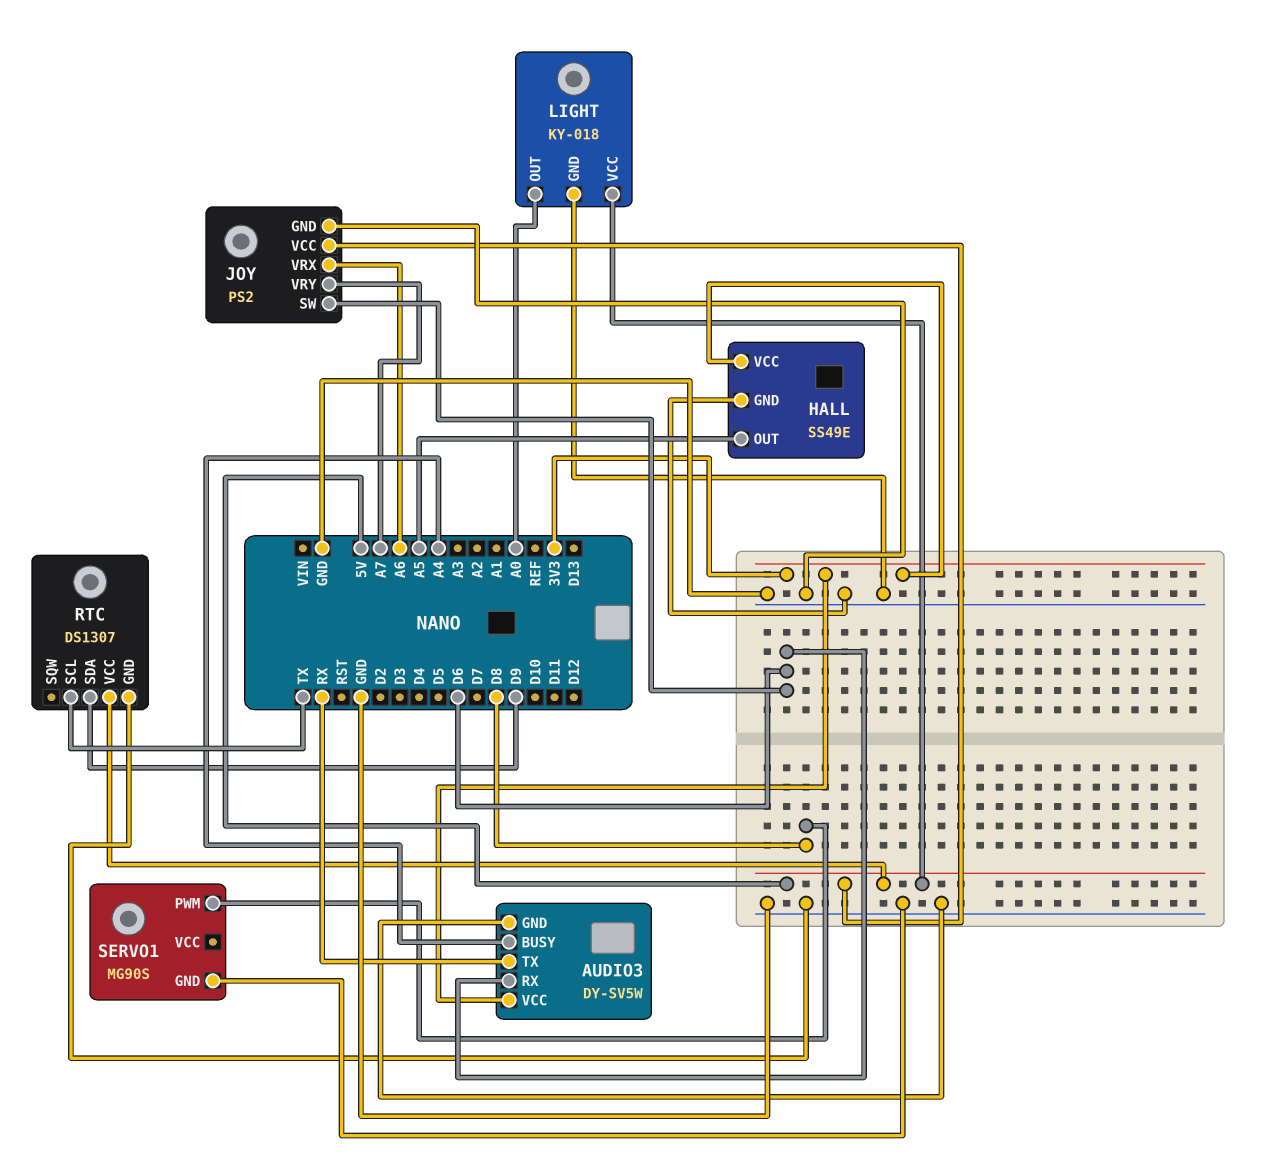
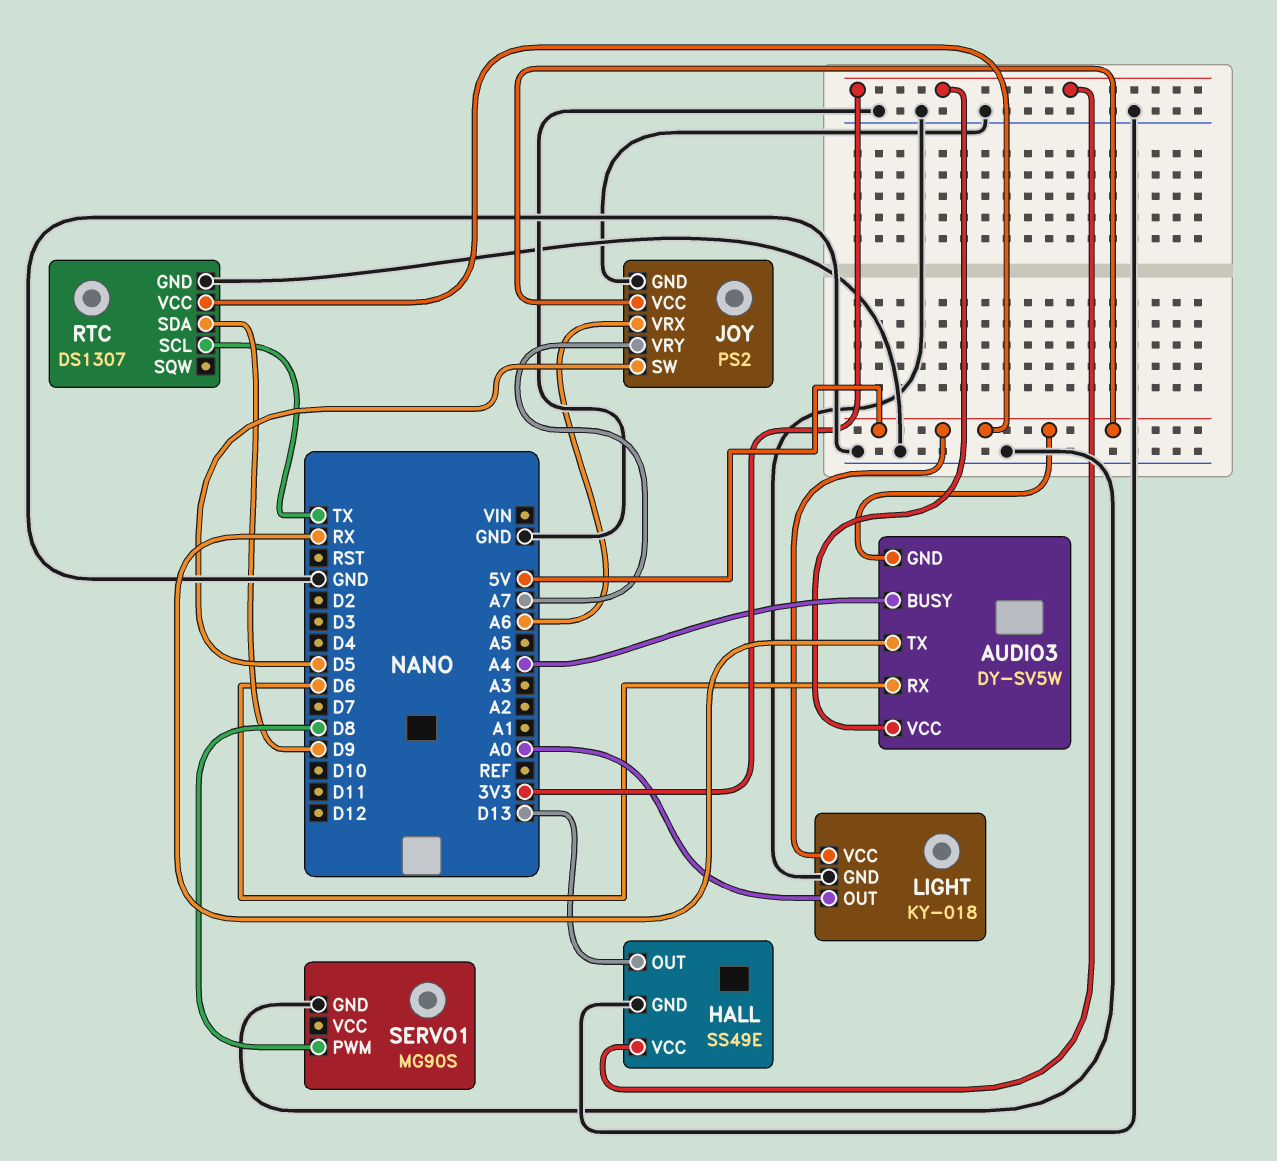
AUDIO3 pin GND: GND -> 5V
HALL pin OUT: A5 -> D13
JOY pin SW: D6 -> D5

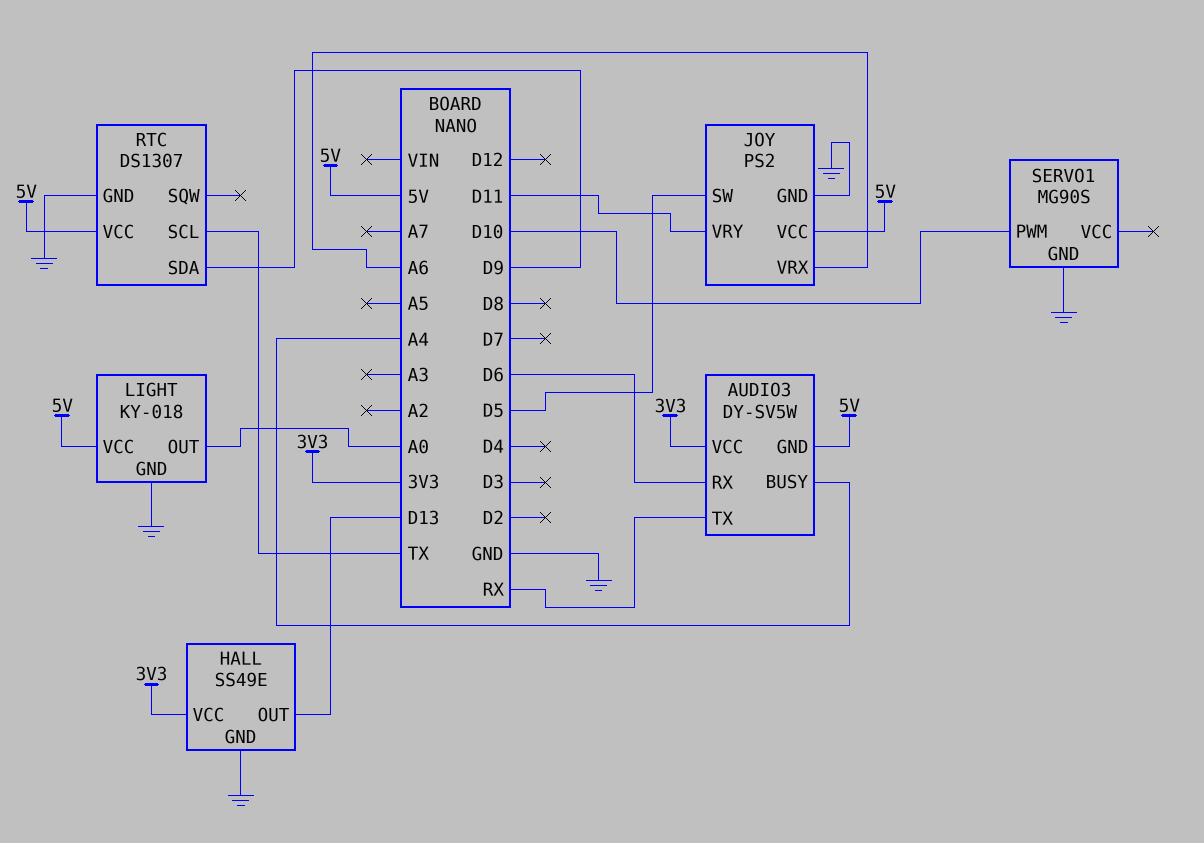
JOY pin VRY: A7 -> D11
SERVO1 pin PWM: D8 -> D10

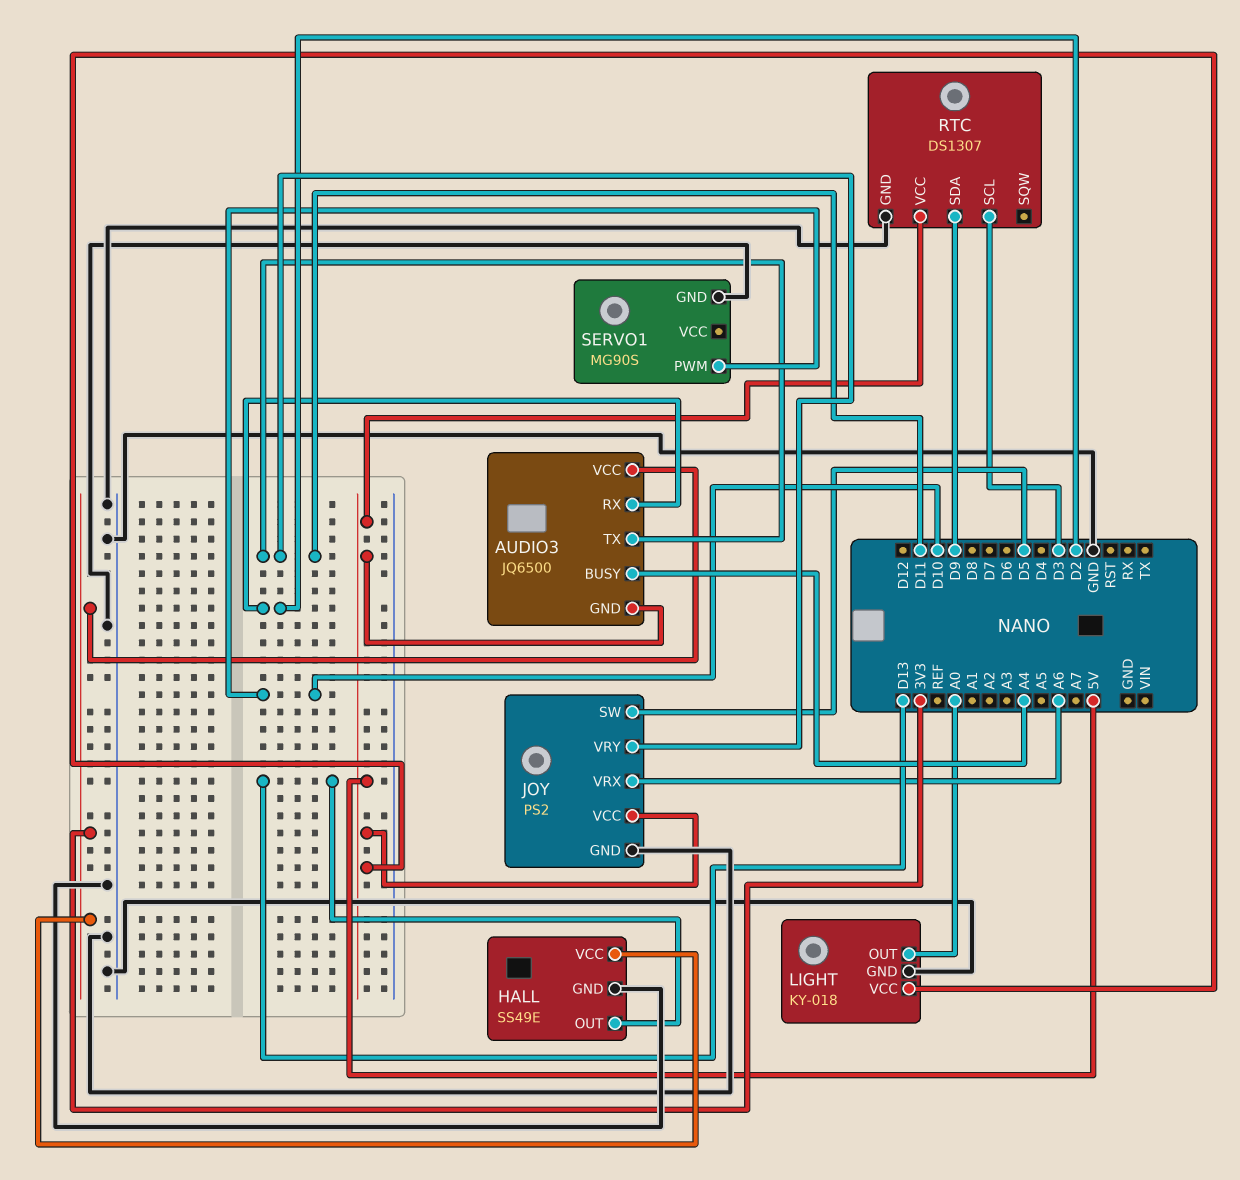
AUDIO3: DY-SV5W -> JQ6500
AUDIO3 pin RX: D6 -> D2
AUDIO3 pin TX: RX -> D11
RTC pin SCL: TX -> D3

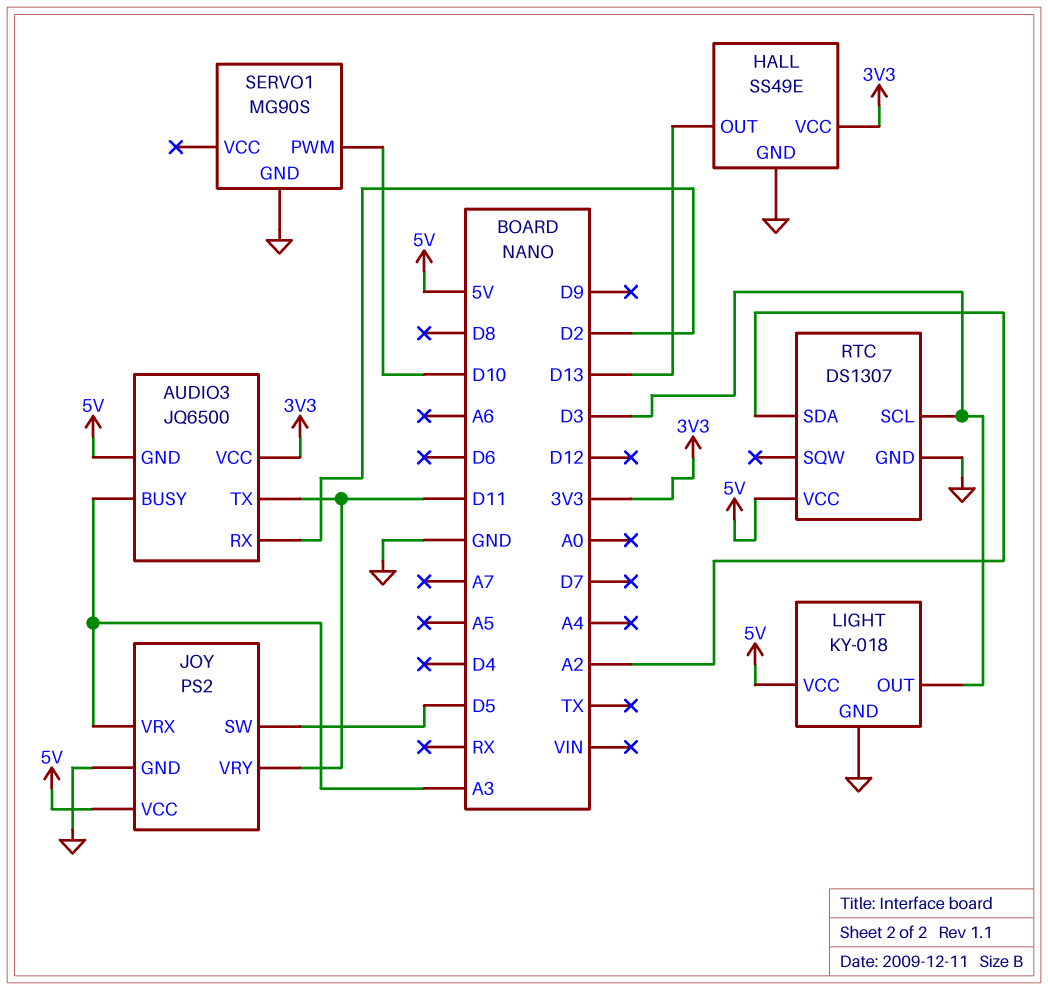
AUDIO3 pin BUSY: A4 -> A3
JOY pin VRX: A6 -> A3
LIGHT pin OUT: A0 -> D3
RTC pin SDA: D9 -> A2

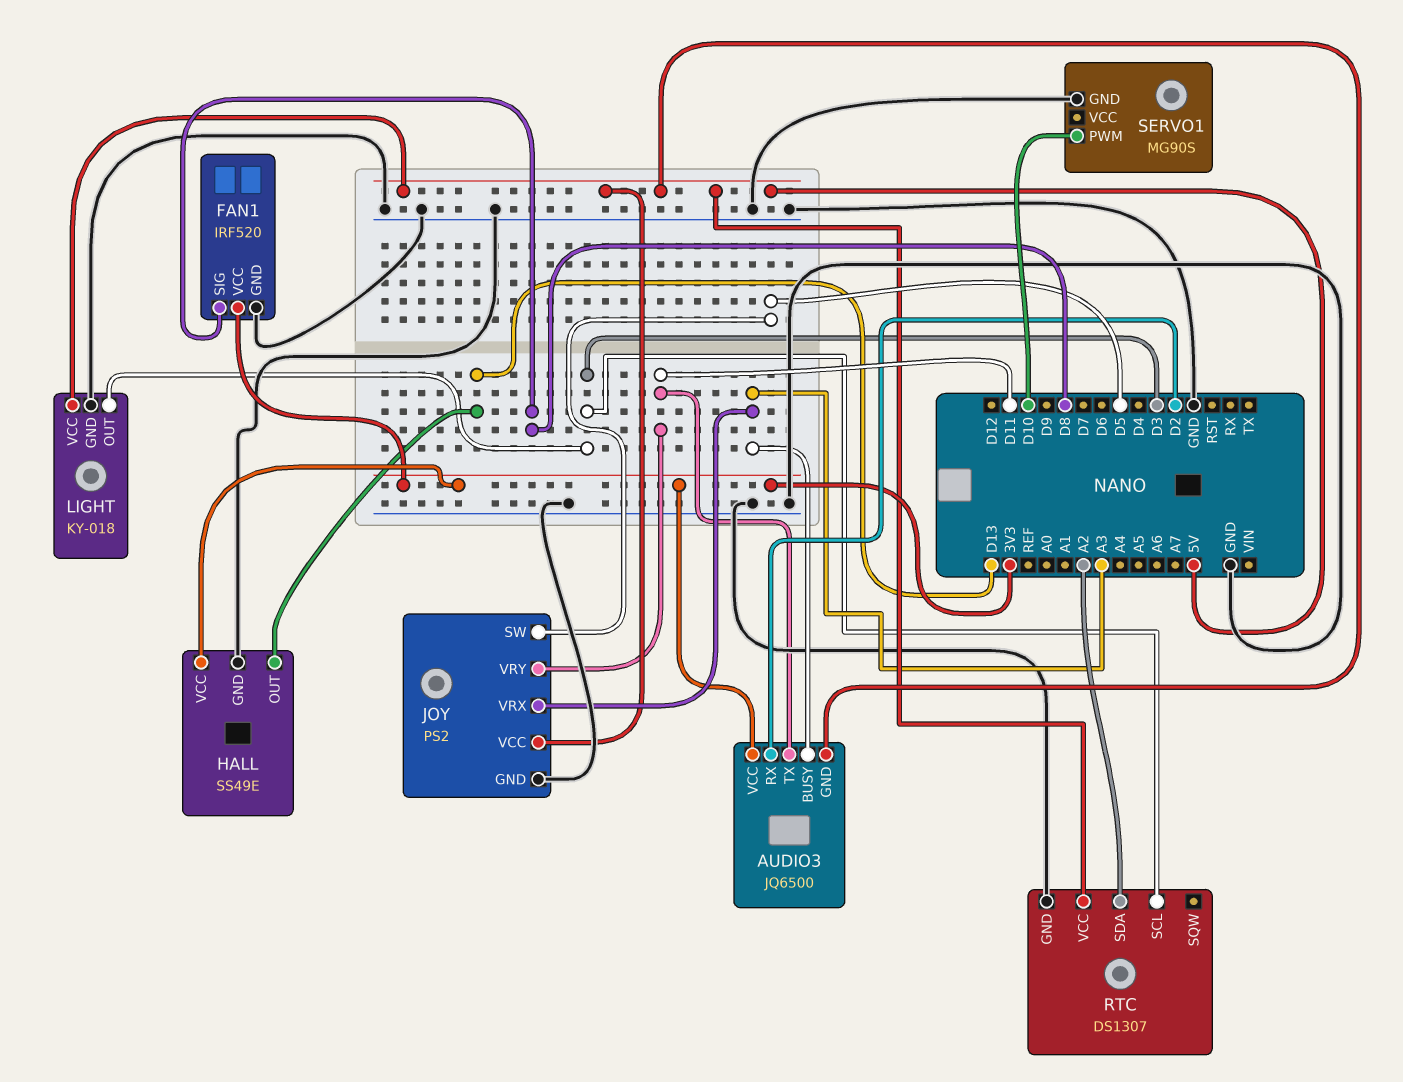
FAN1: none -> IRF520
FAN1 pin GND: none -> GND
FAN1 pin SIG: none -> D8
FAN1 pin VCC: none -> 3V3

